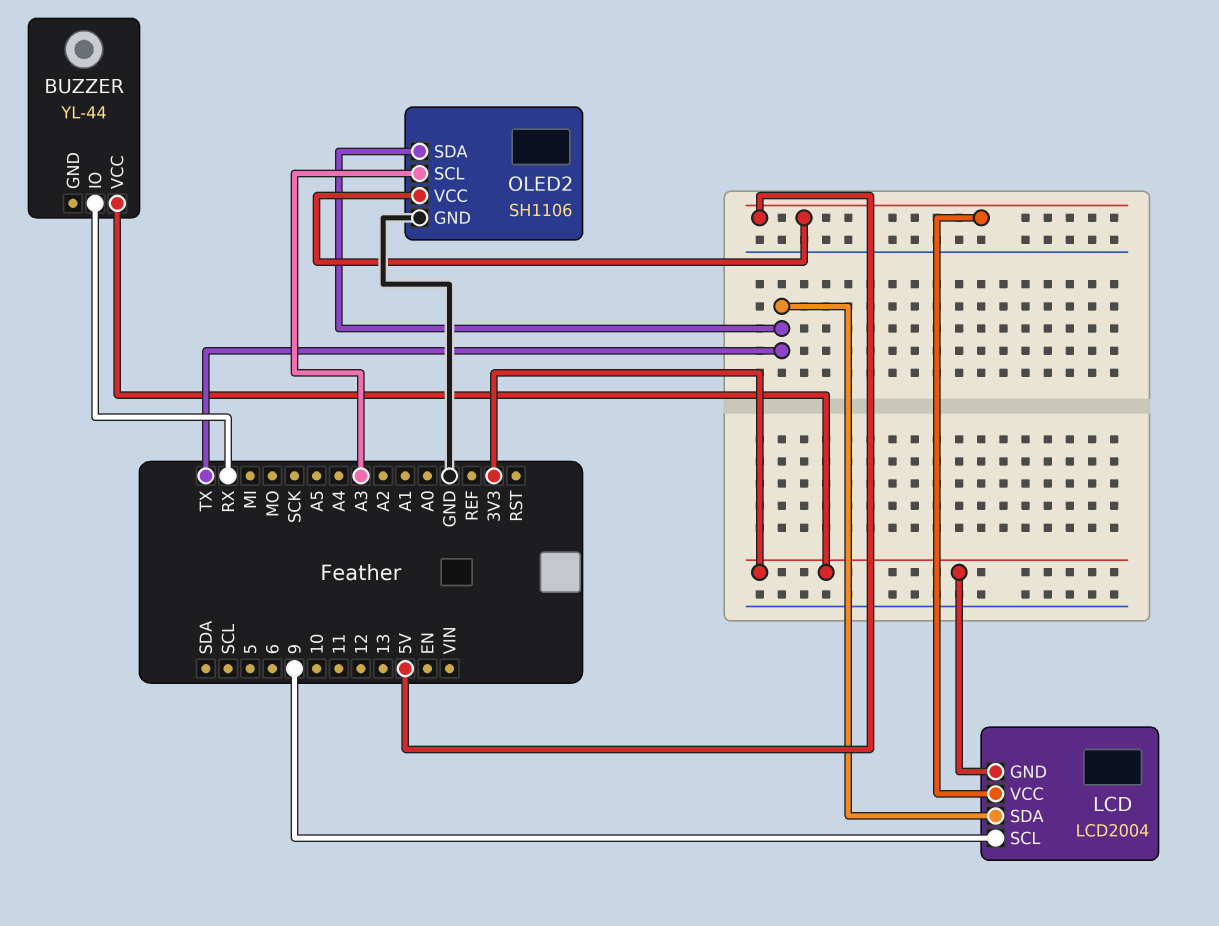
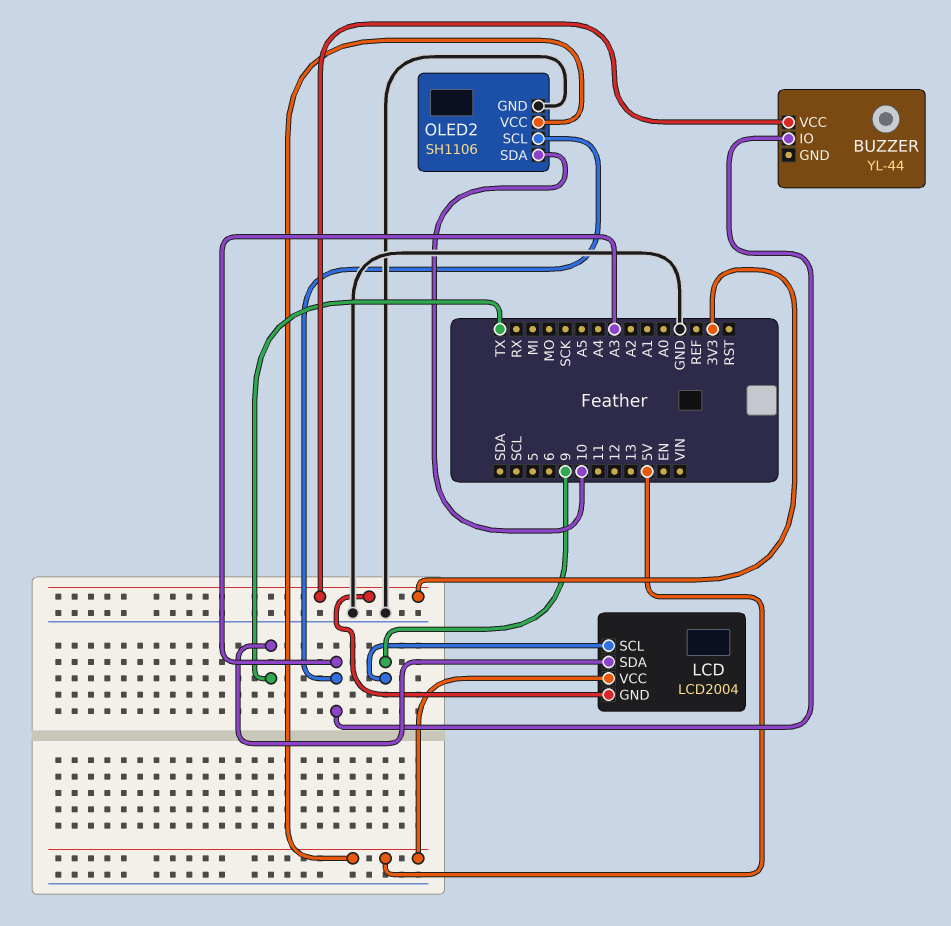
BUZZER pin IO: RX -> A3
OLED2 pin SDA: TX -> 10

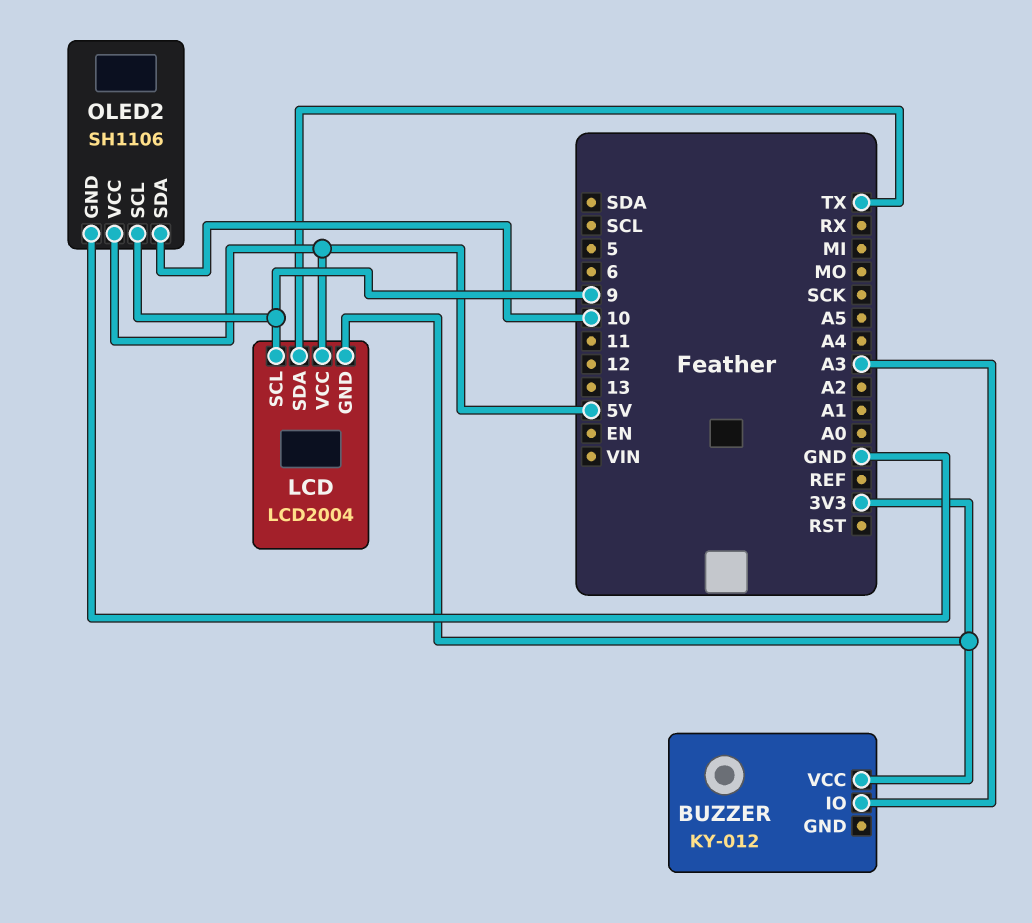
BUZZER: YL-44 -> KY-012
OLED2 pin SCL: A3 -> 9

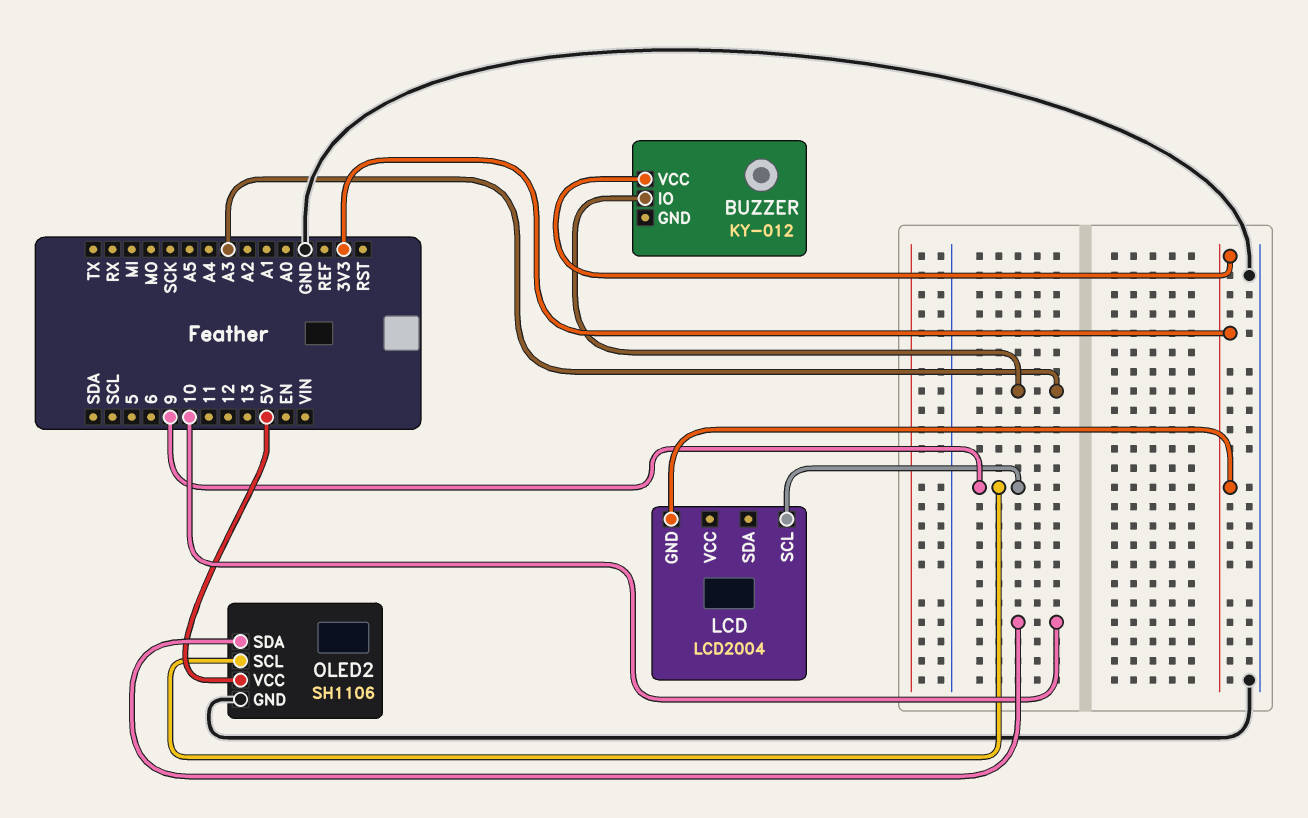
LCD pin SDA: TX -> none
LCD pin VCC: 5V -> none

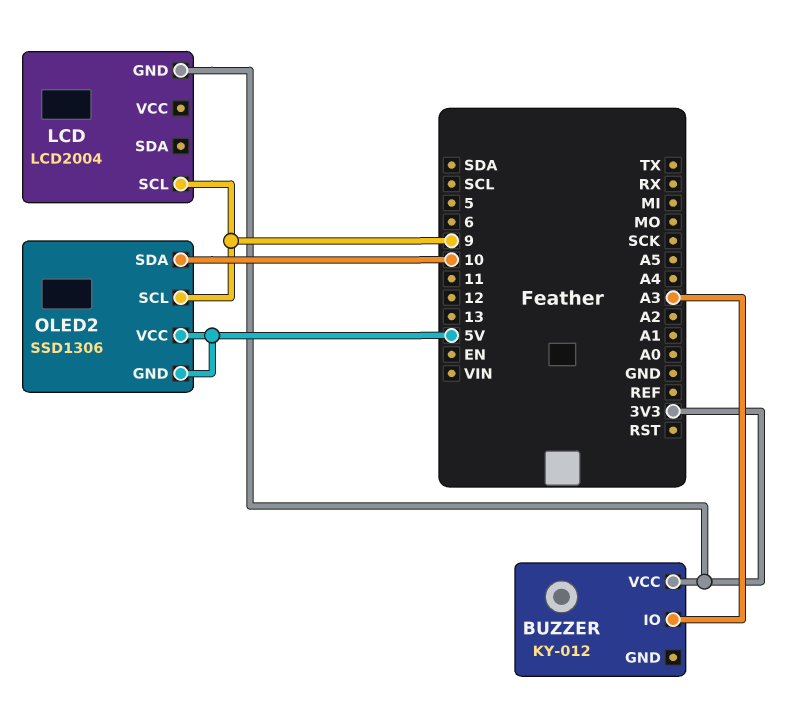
OLED2: SH1106 -> SSD1306
OLED2 pin GND: GND -> 5V

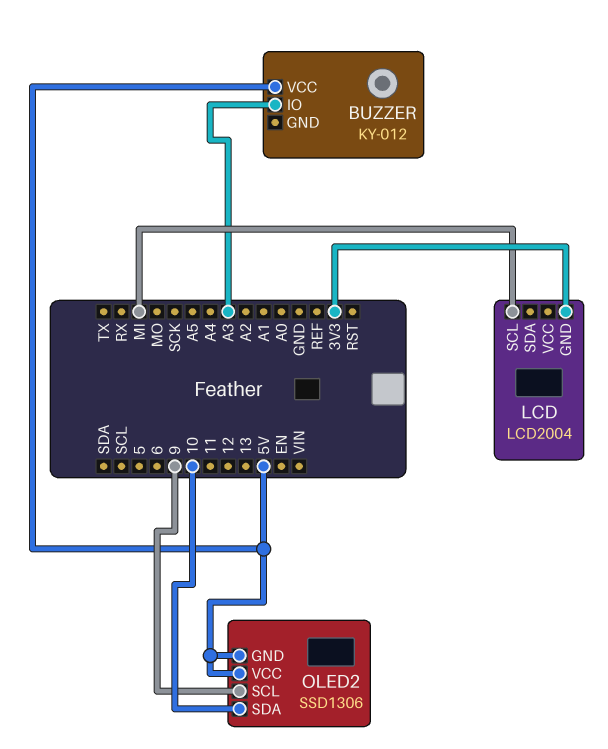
BUZZER pin VCC: 3V3 -> 5V
LCD pin SCL: 9 -> MI

